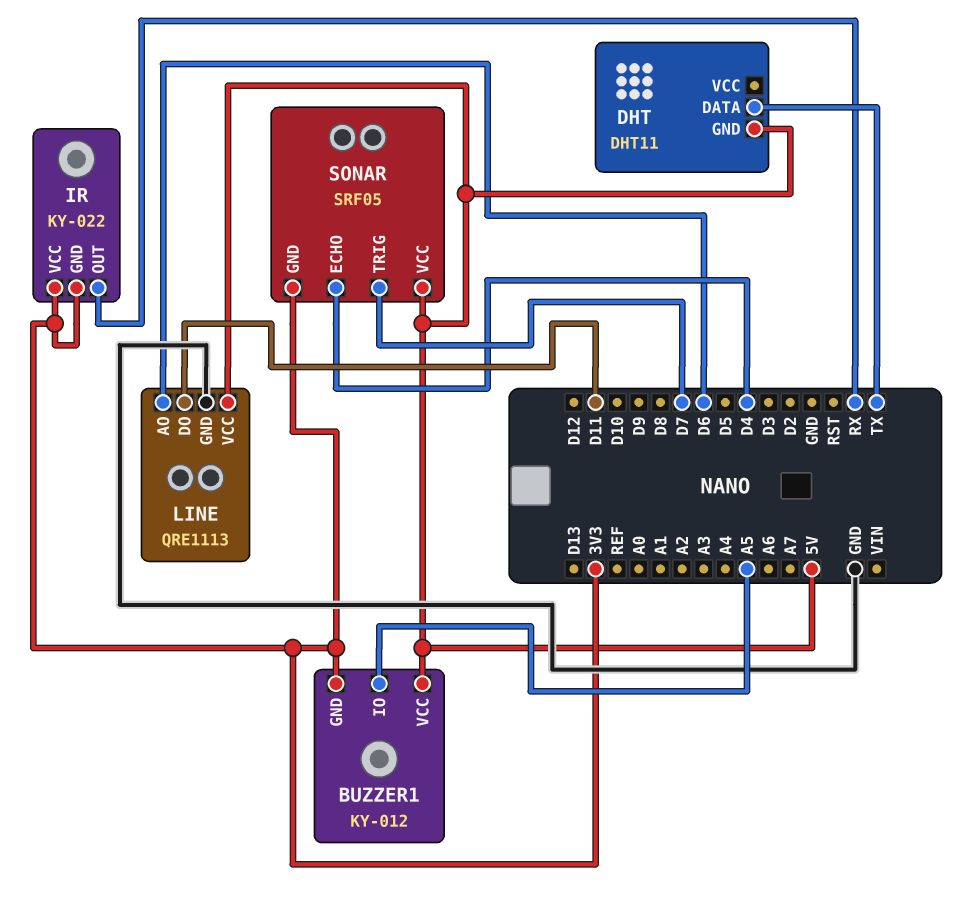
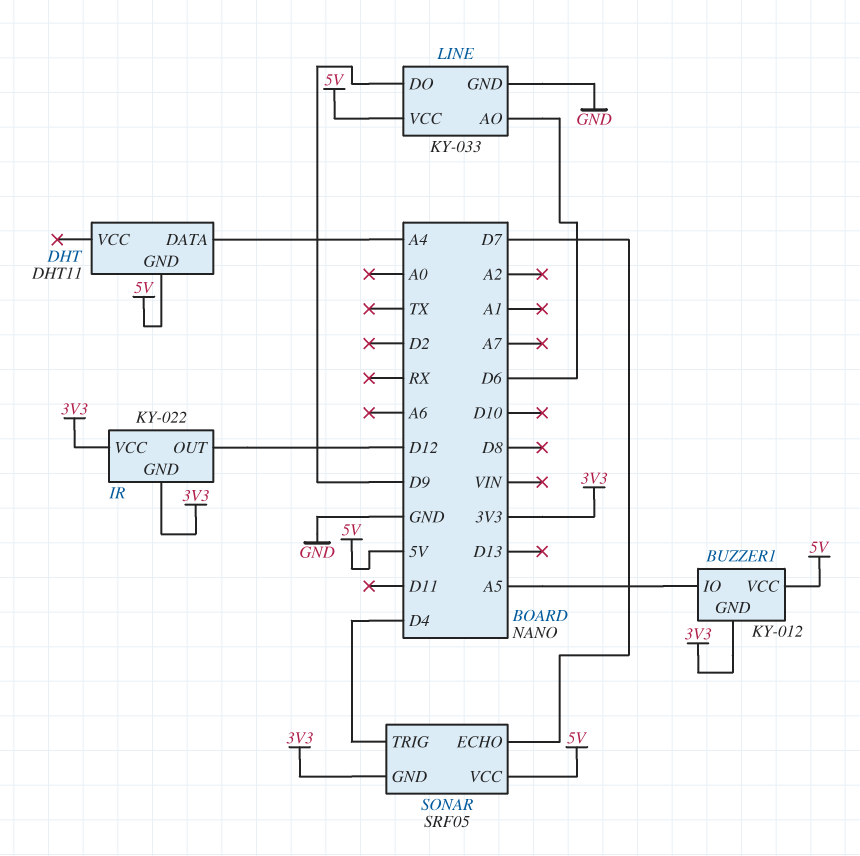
DHT pin DATA: TX -> A4
IR pin OUT: RX -> D12
LINE: QRE1113 -> KY-033
LINE pin DO: D11 -> D9
SONAR pin ECHO: D4 -> D7
SONAR pin TRIG: D7 -> D4

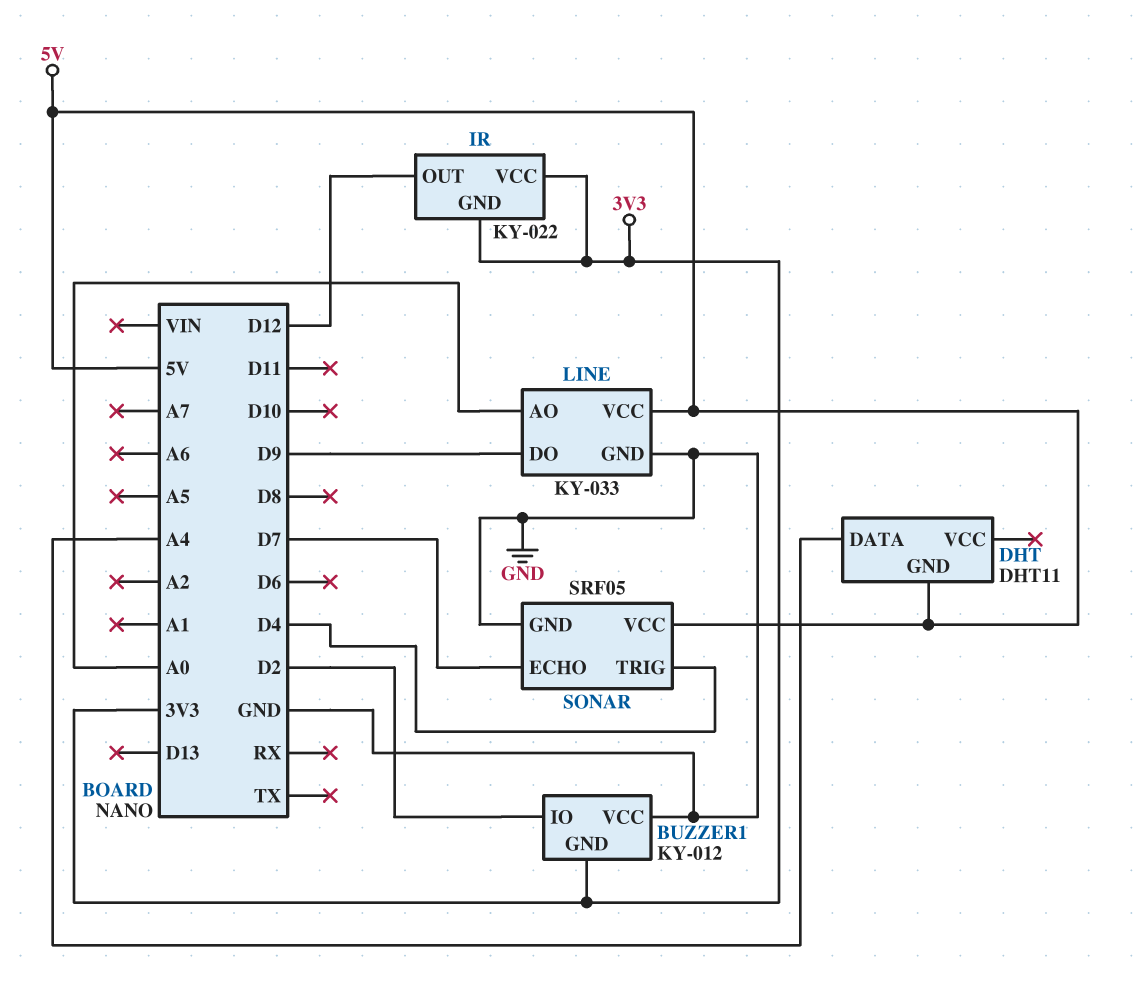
BUZZER1 pin IO: A5 -> D2
BUZZER1 pin VCC: 5V -> GND
LINE pin AO: D6 -> A0
SONAR pin GND: 3V3 -> GND

